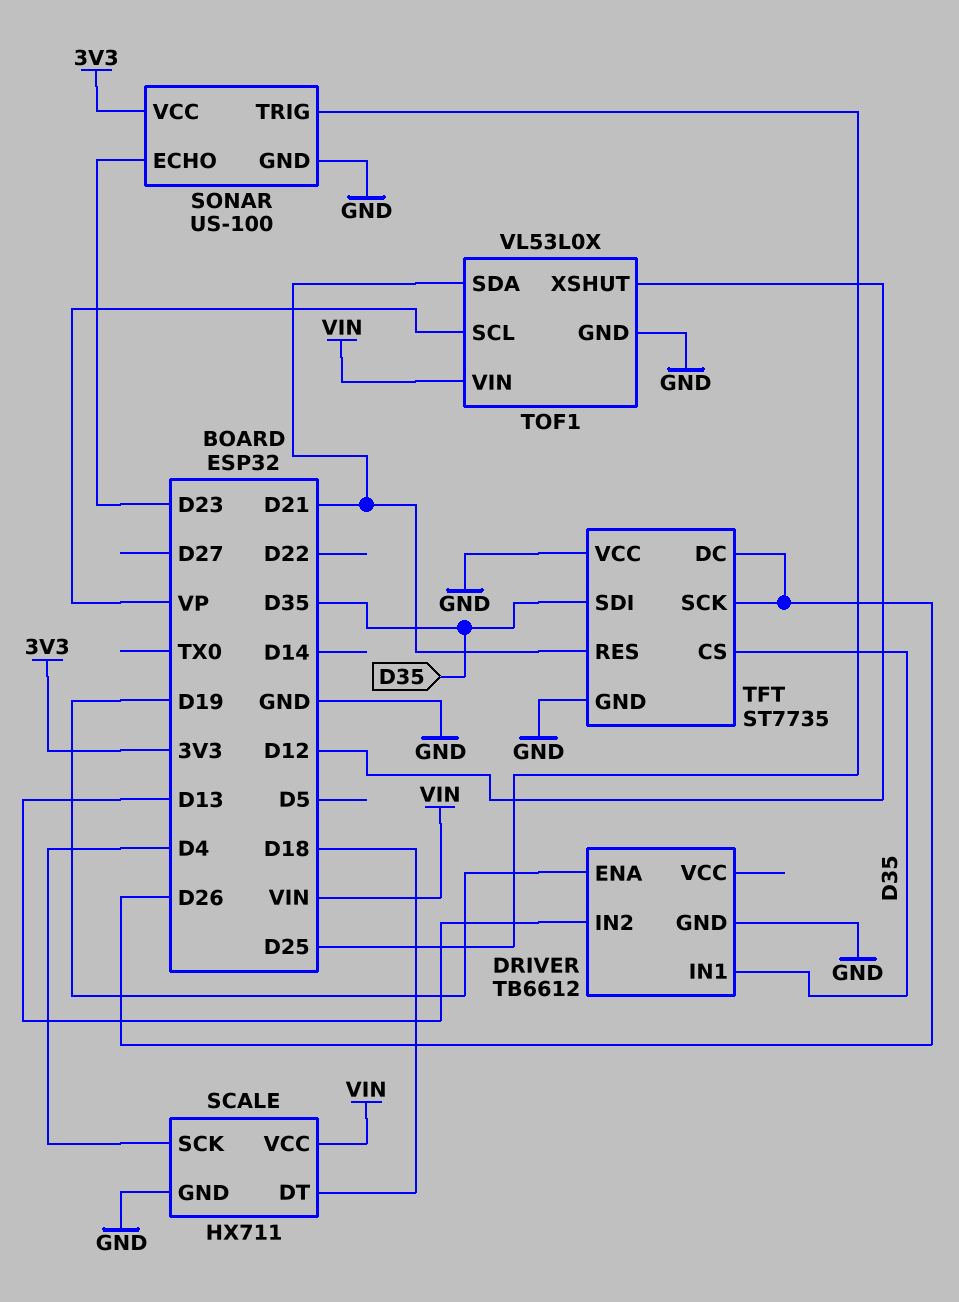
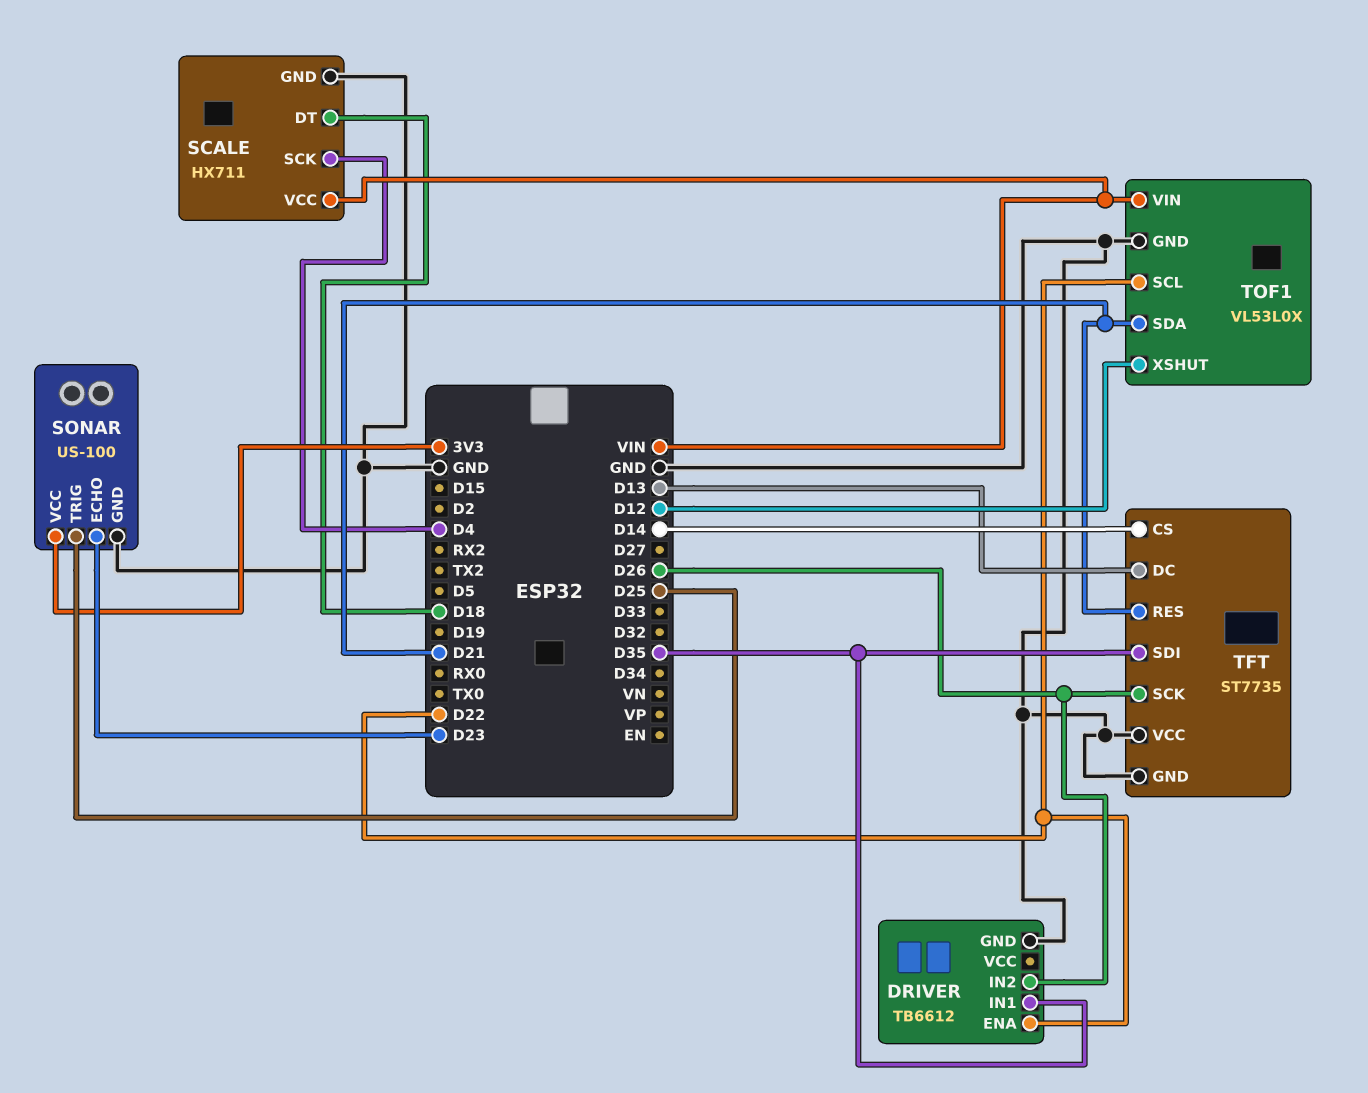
DRIVER pin ENA: D19 -> D22
DRIVER pin IN2: D13 -> D26
TFT pin CS: D35 -> D14
TFT pin DC: D26 -> D13
TOF1 pin SCL: VP -> D22

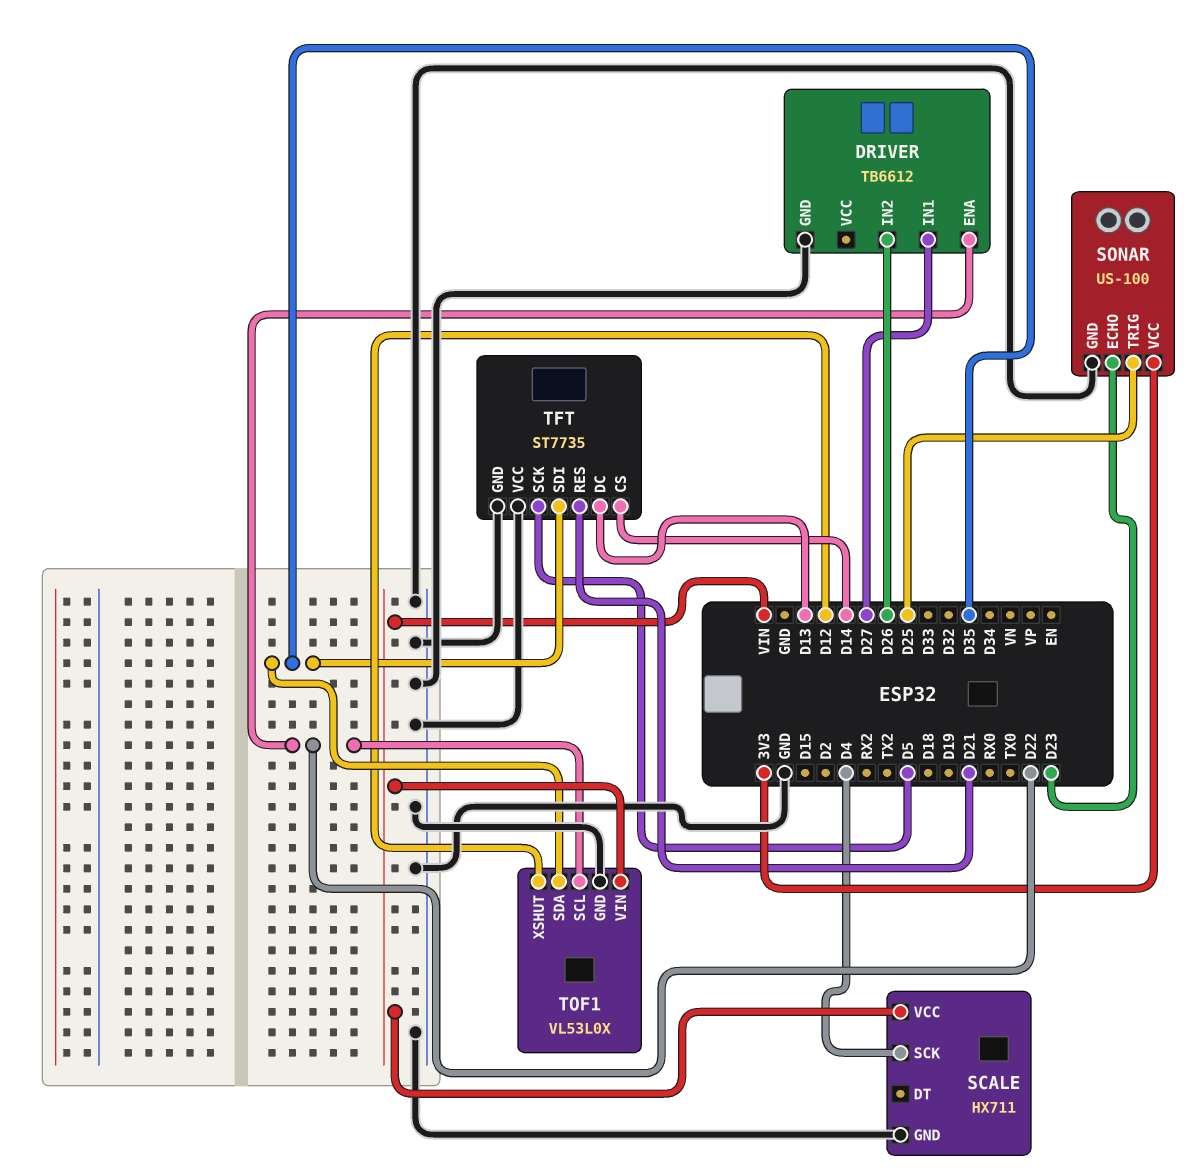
DRIVER pin IN1: D35 -> D27
SCALE pin DT: D18 -> none
TFT pin SCK: D26 -> D5
TOF1 pin SDA: D21 -> D35

